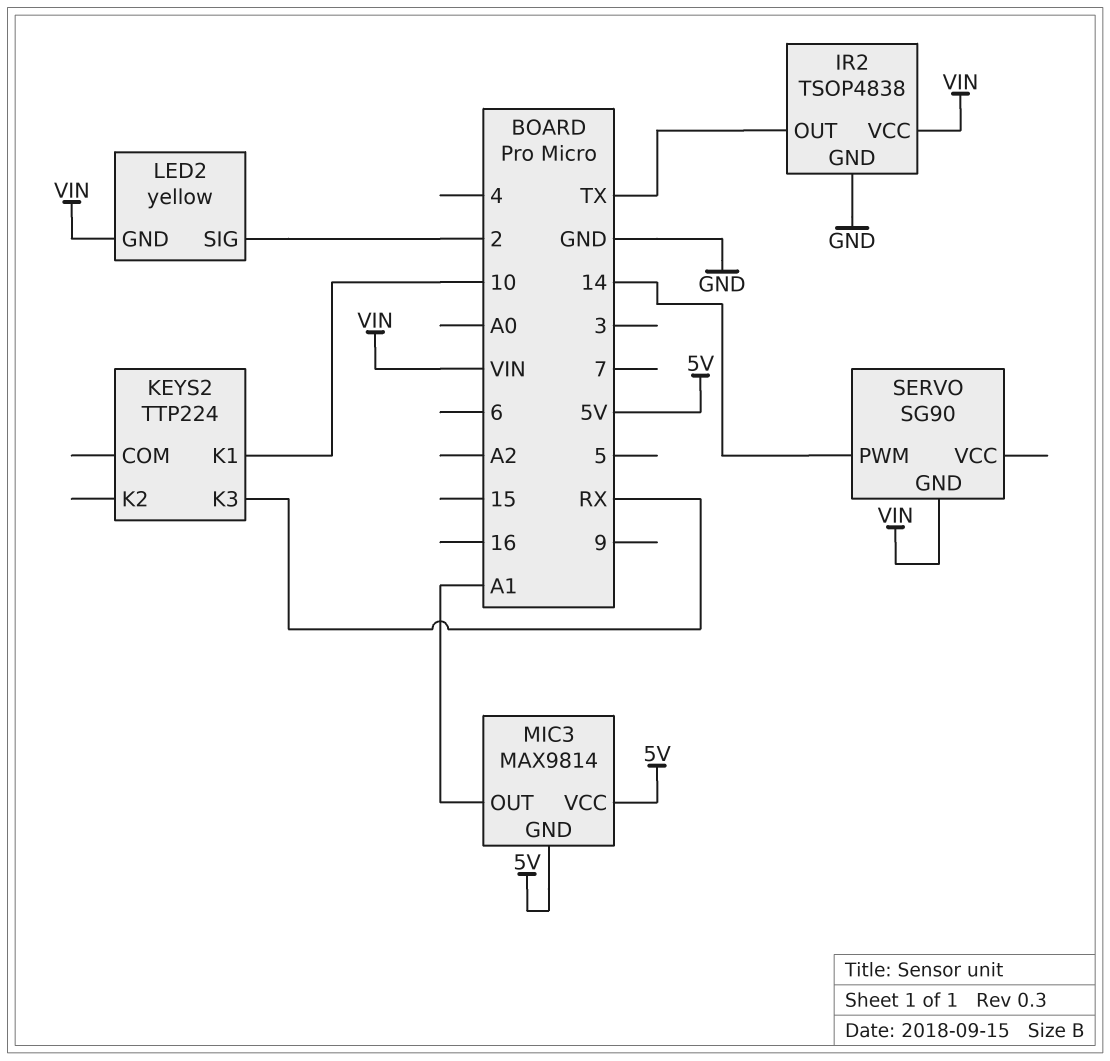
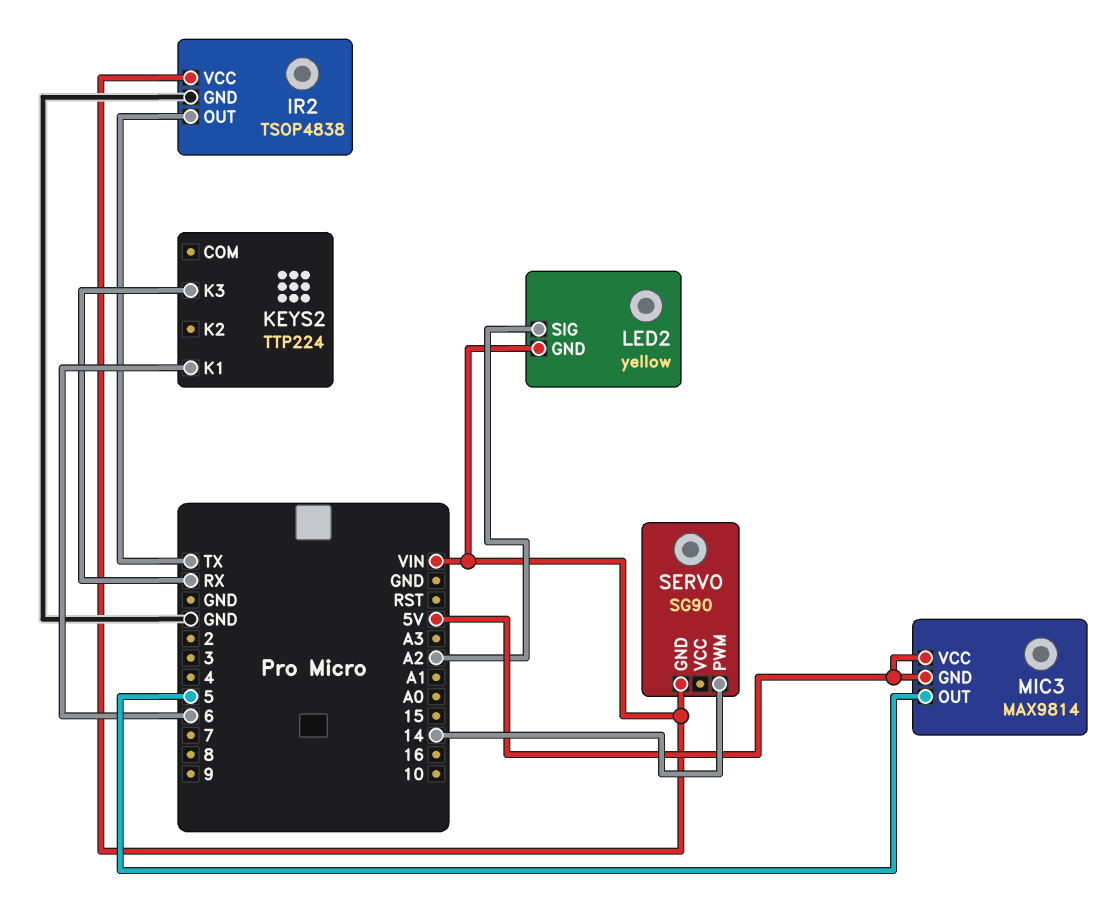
KEYS2 pin K1: 10 -> 6
LED2 pin SIG: 2 -> A2
MIC3 pin OUT: A1 -> 5

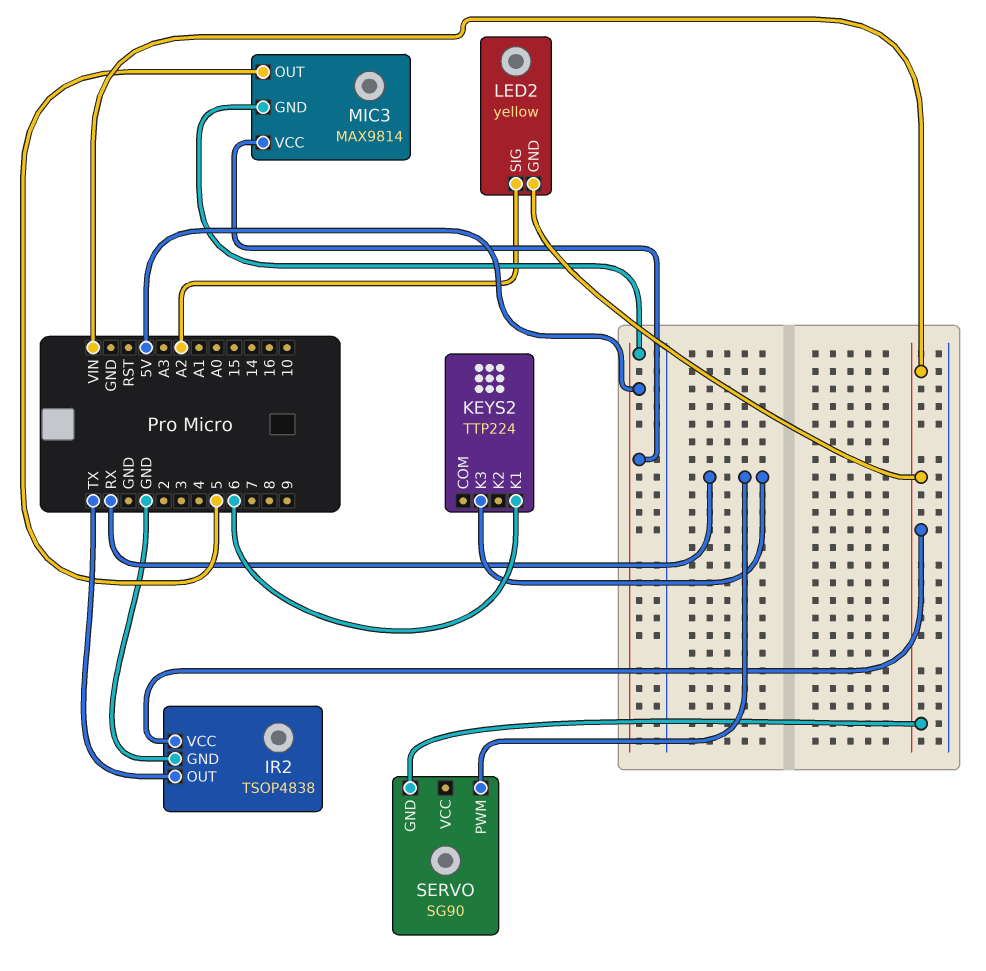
SERVO pin PWM: 14 -> RX

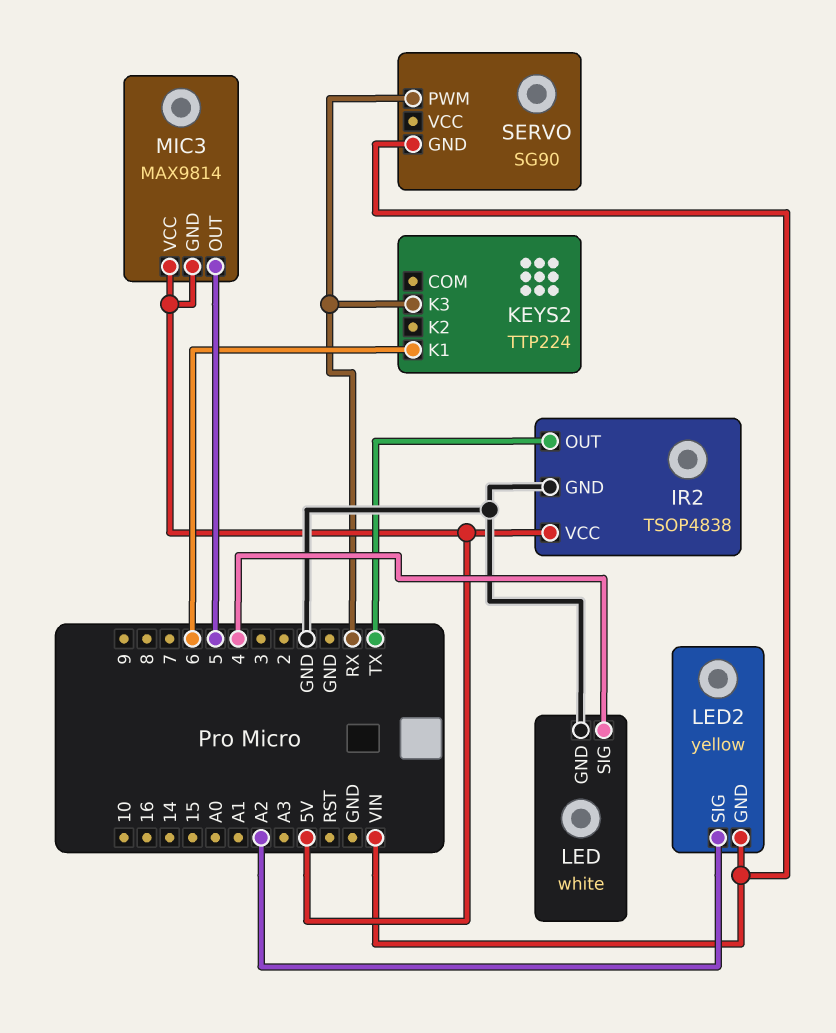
IR2 pin VCC: VIN -> 5V
LED: none -> white
LED pin GND: none -> GND
LED pin SIG: none -> 4

